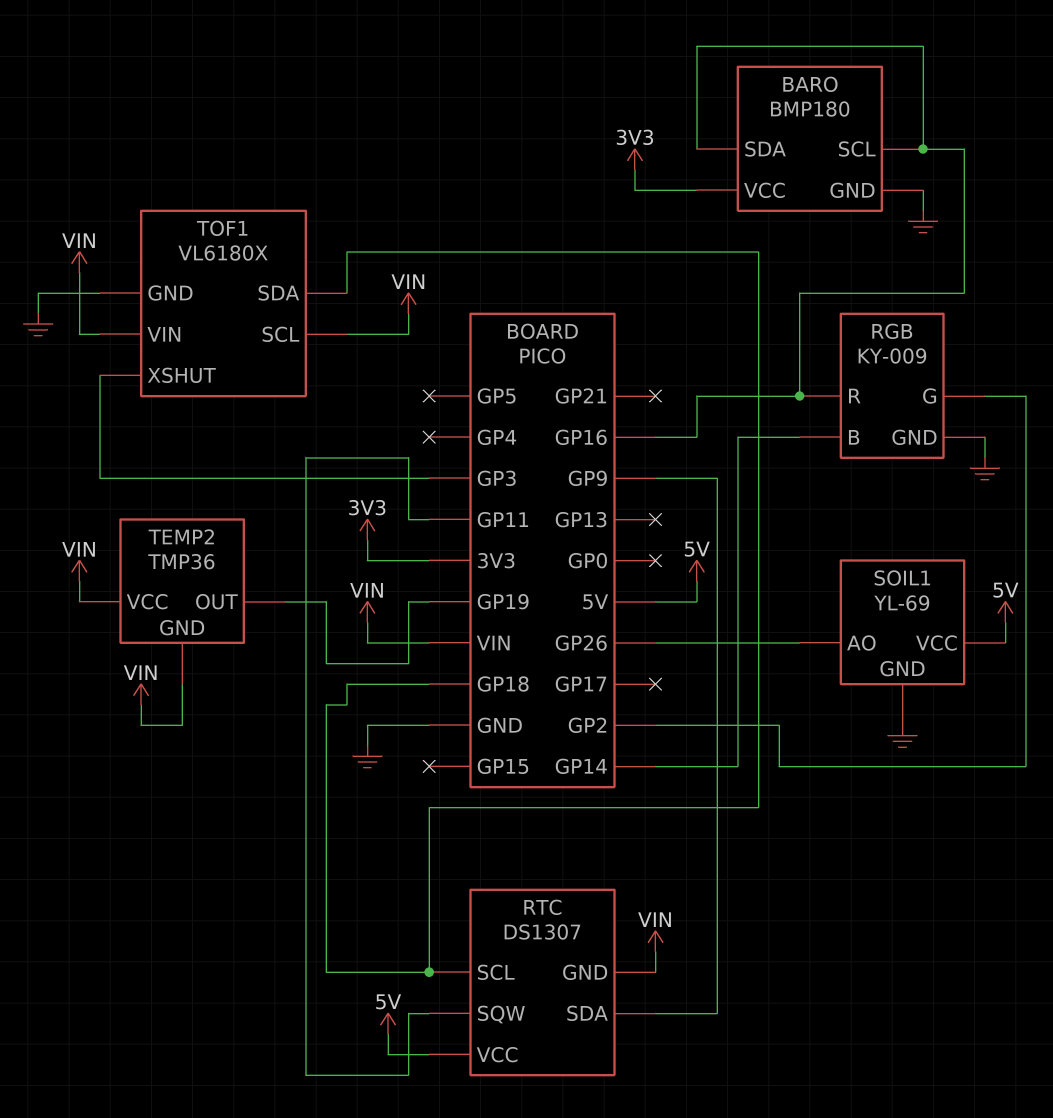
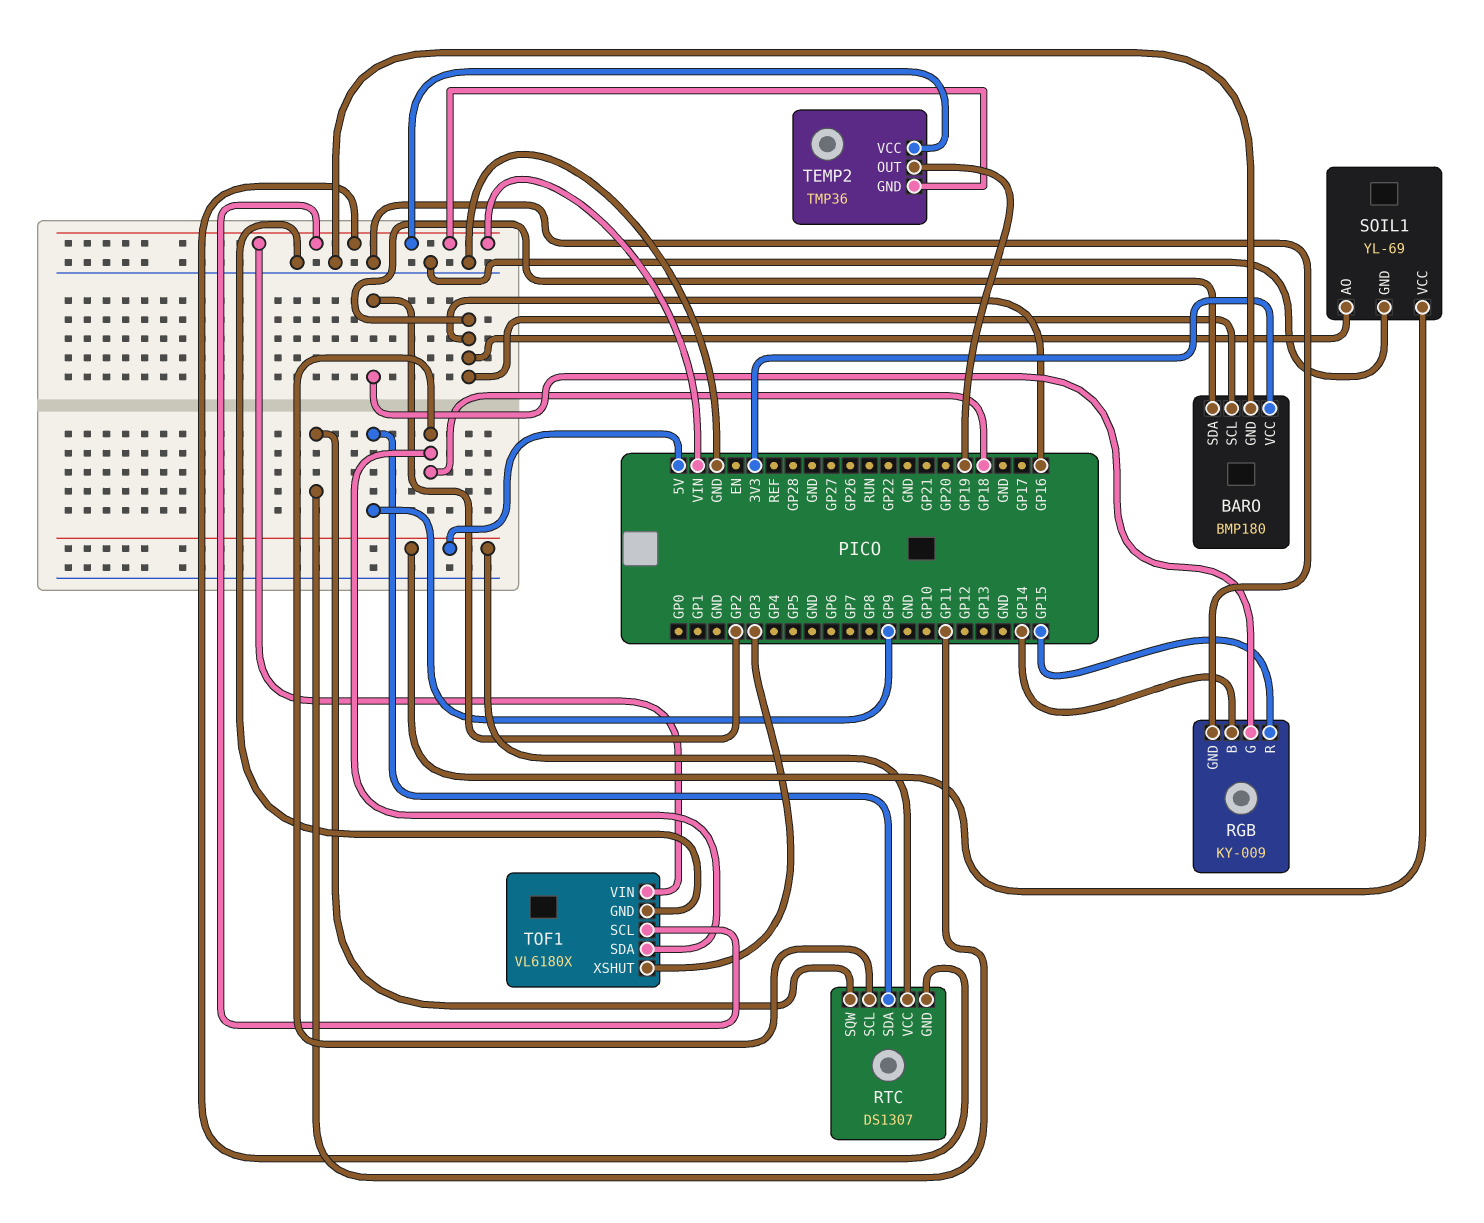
RGB pin R: GP16 -> GP15
SOIL1 pin AO: GP26 -> GP16

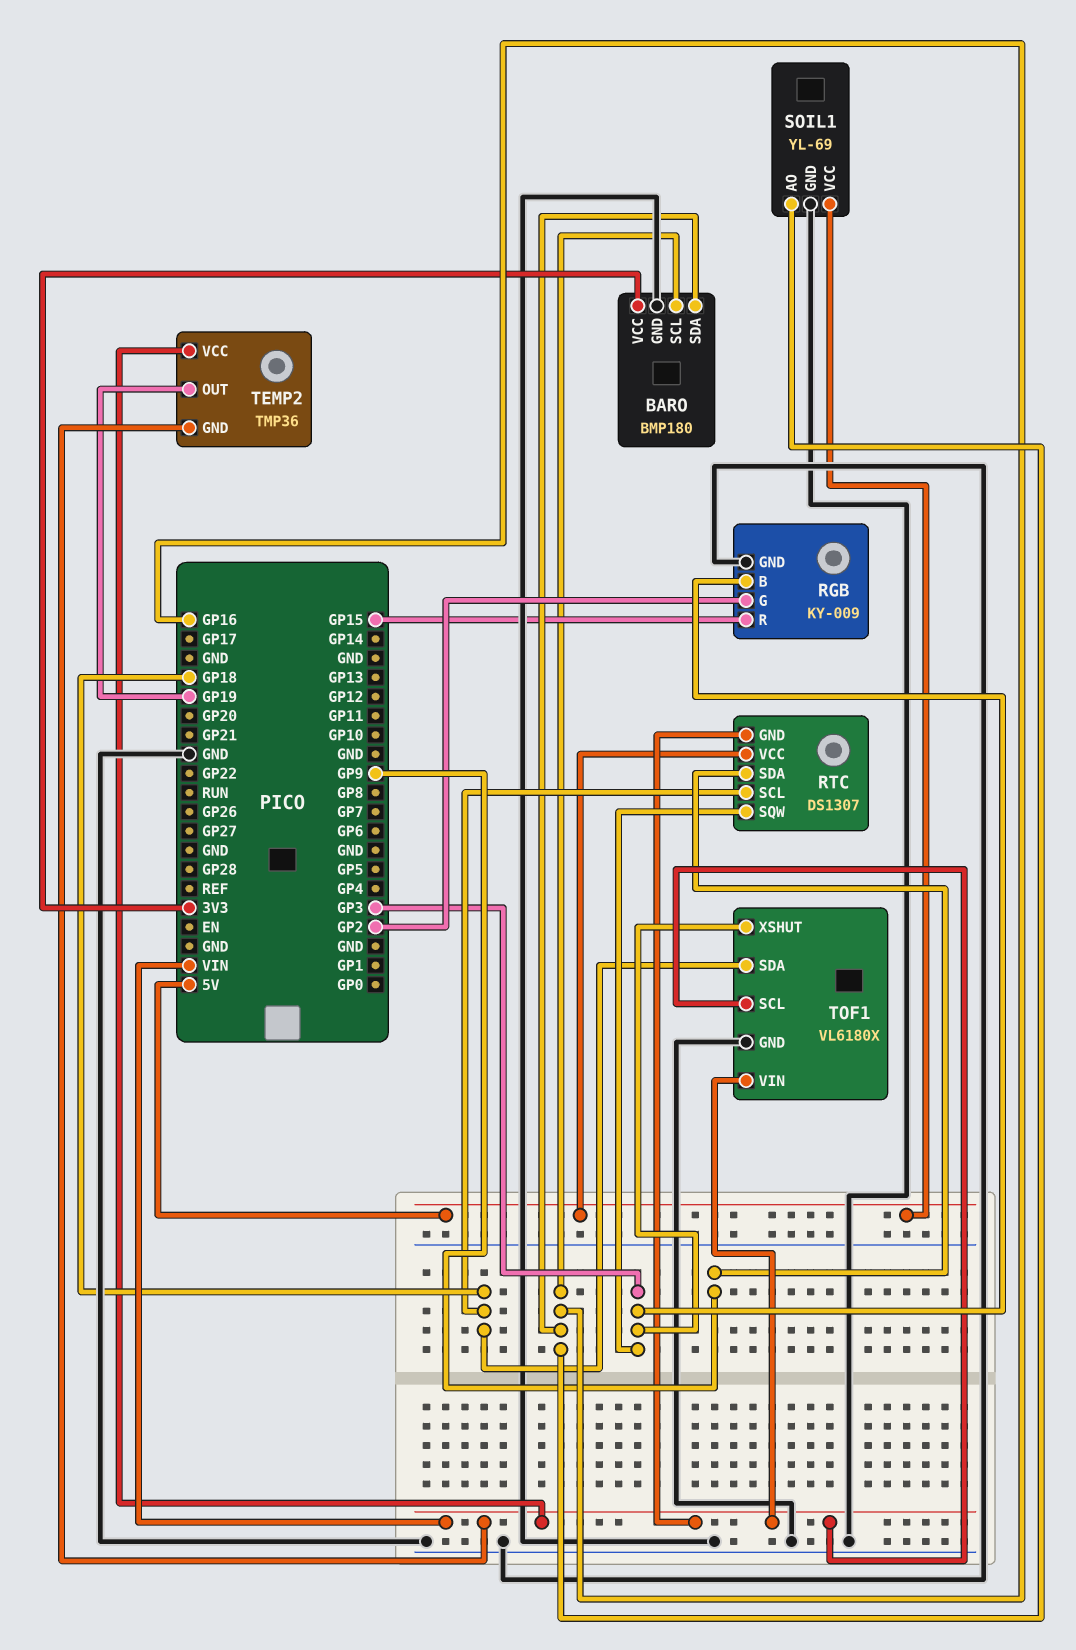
RGB pin B: GP14 -> GP3
RTC pin SQW: GP11 -> GP3

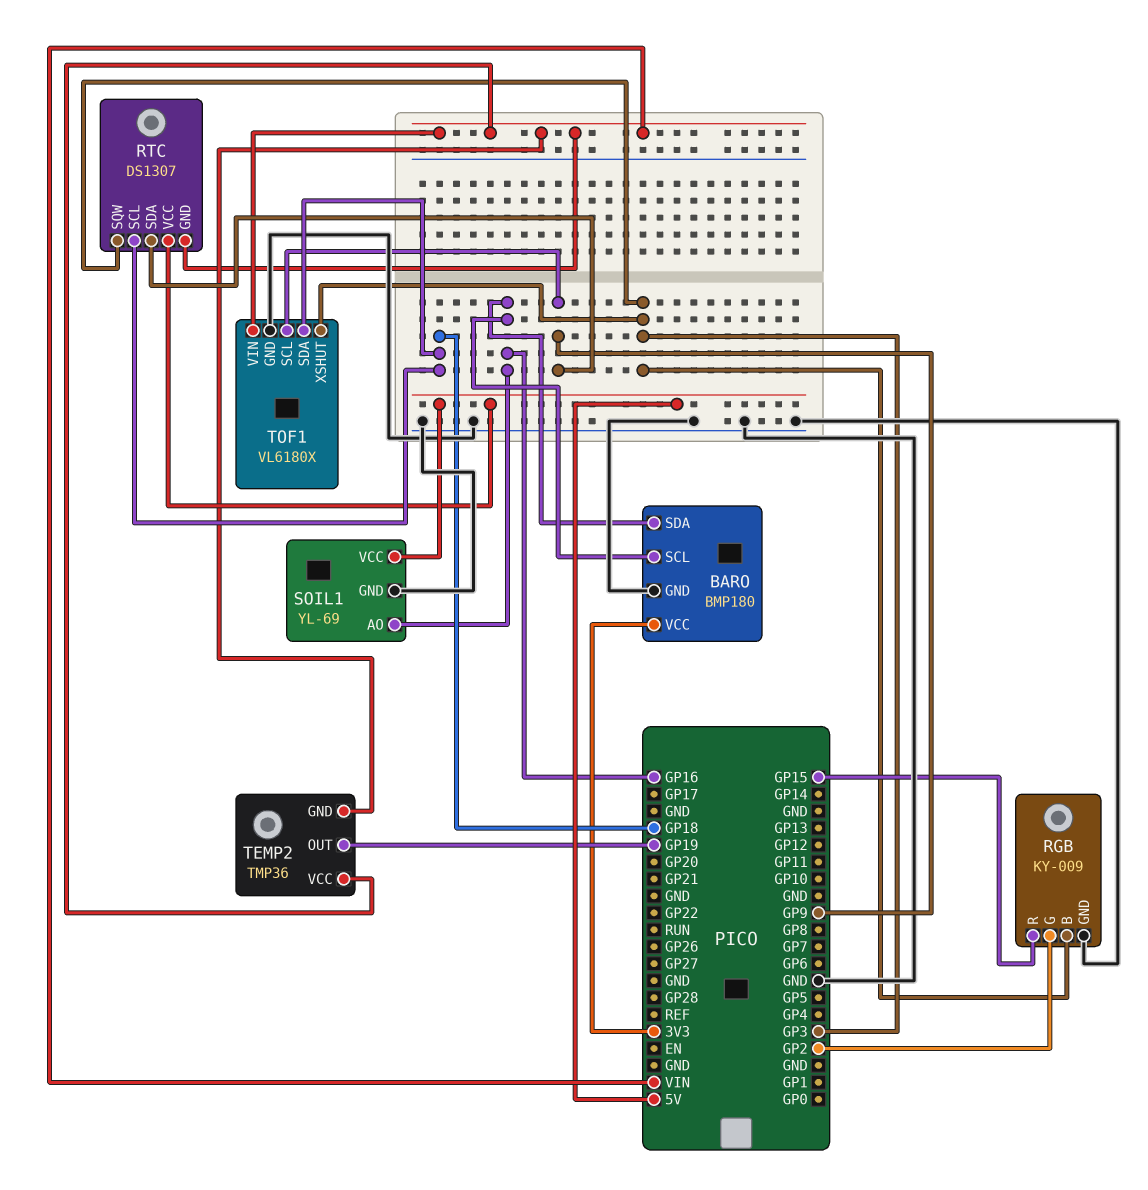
TOF1 pin SCL: VIN -> GP9

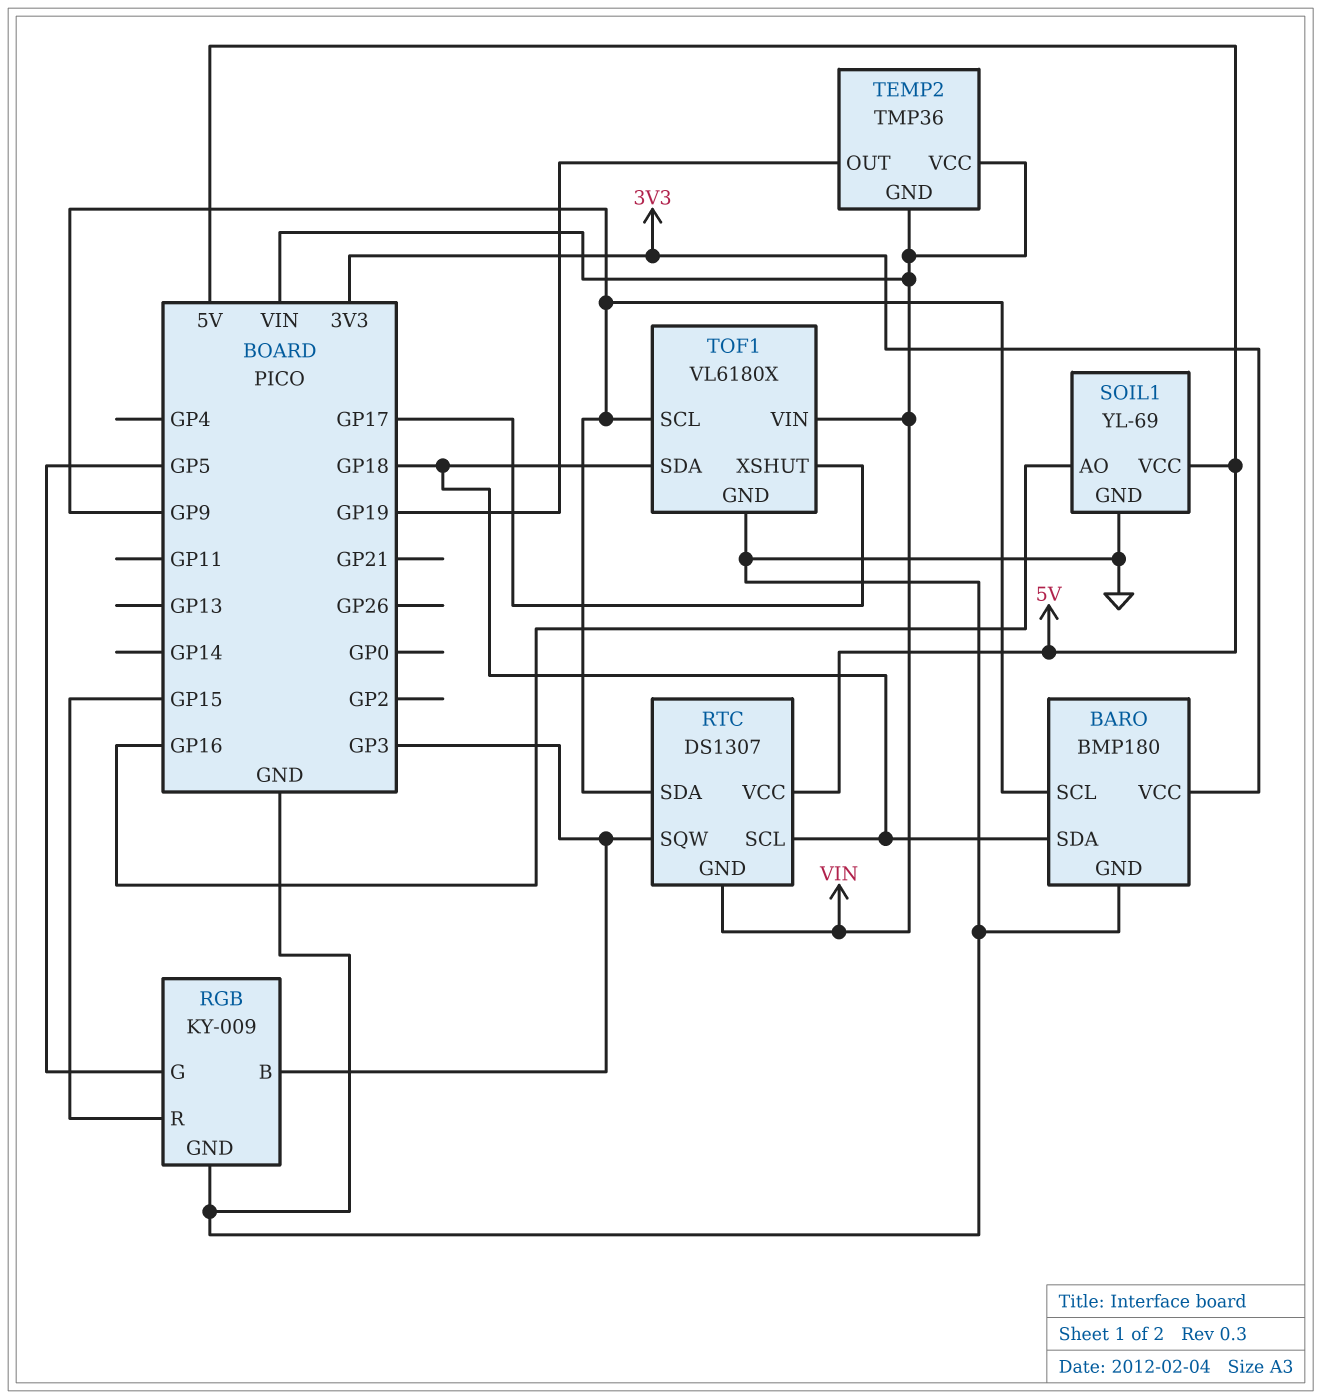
BARO pin SCL: GP16 -> GP9
BARO pin SDA: GP16 -> GP18
RGB pin G: GP2 -> GP5
TOF1 pin XSHUT: GP3 -> GP17

